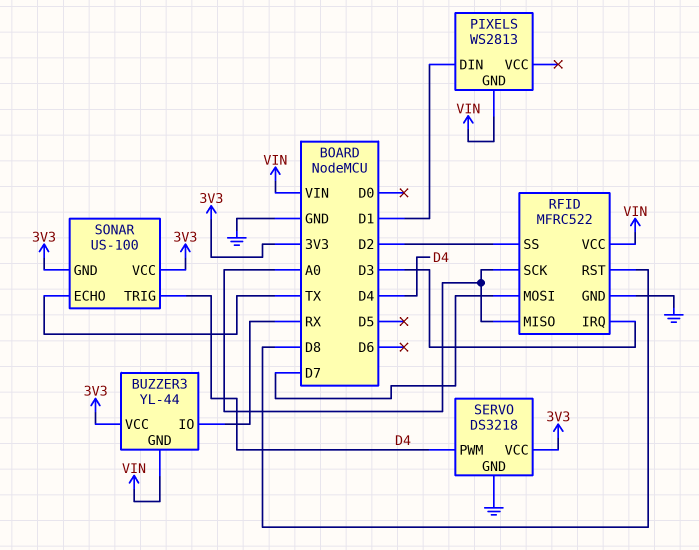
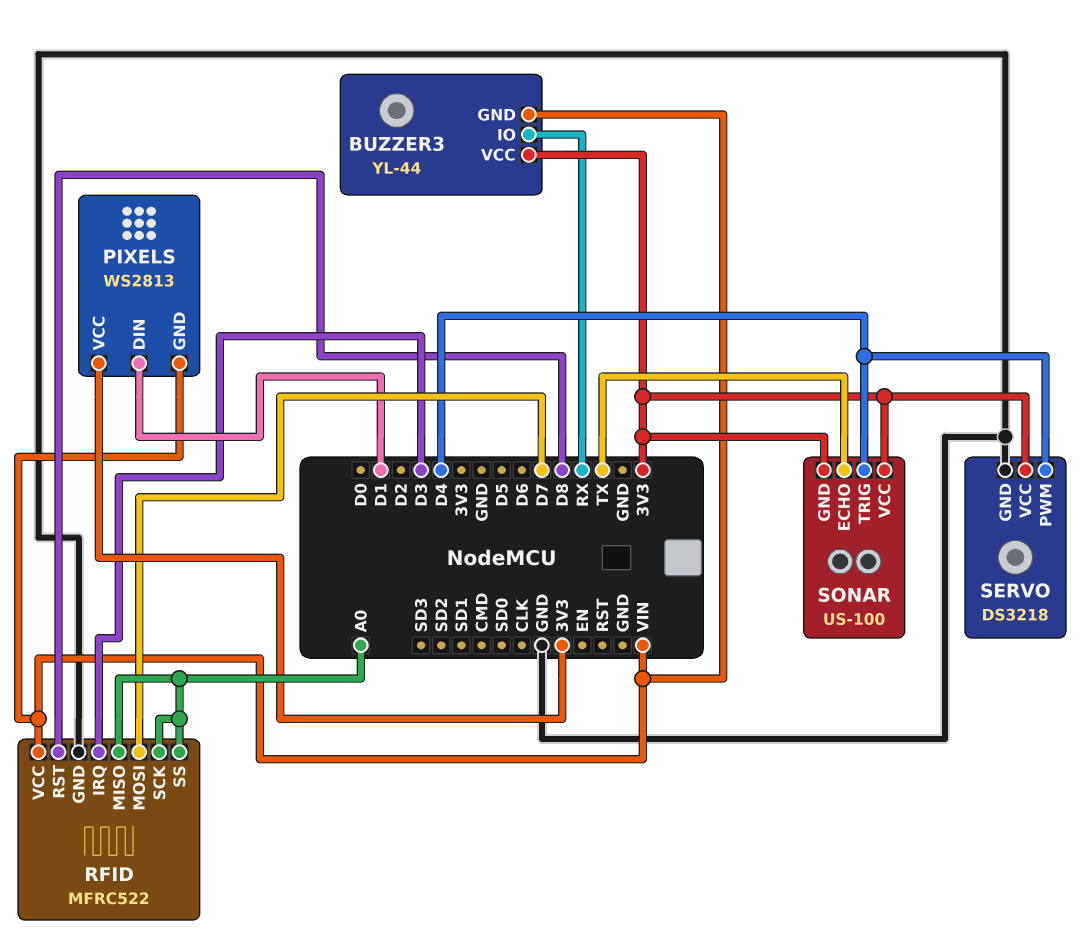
PIXELS pin VCC: none -> 3V3
RFID pin SS: D2 -> A0

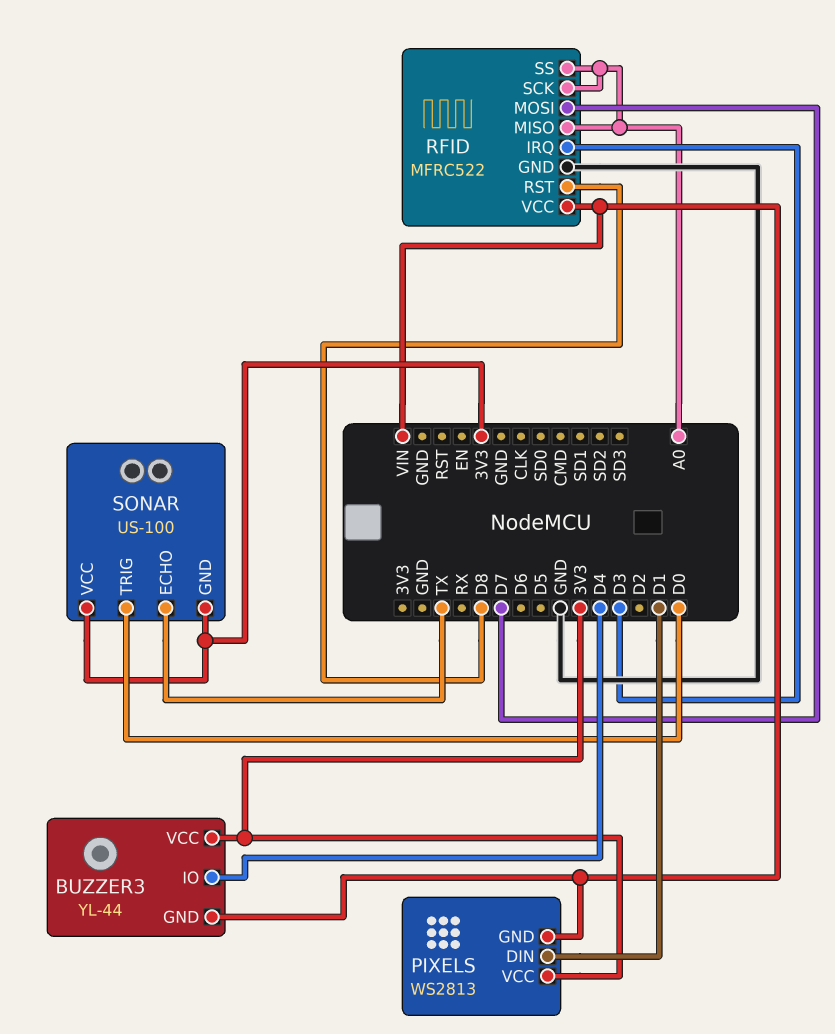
BUZZER3 pin IO: RX -> D4
SERVO: DS3218 -> none
SERVO pin GND: GND -> none
SERVO pin PWM: D4 -> none
SERVO pin VCC: 3V3 -> none
SONAR pin TRIG: D4 -> D0

